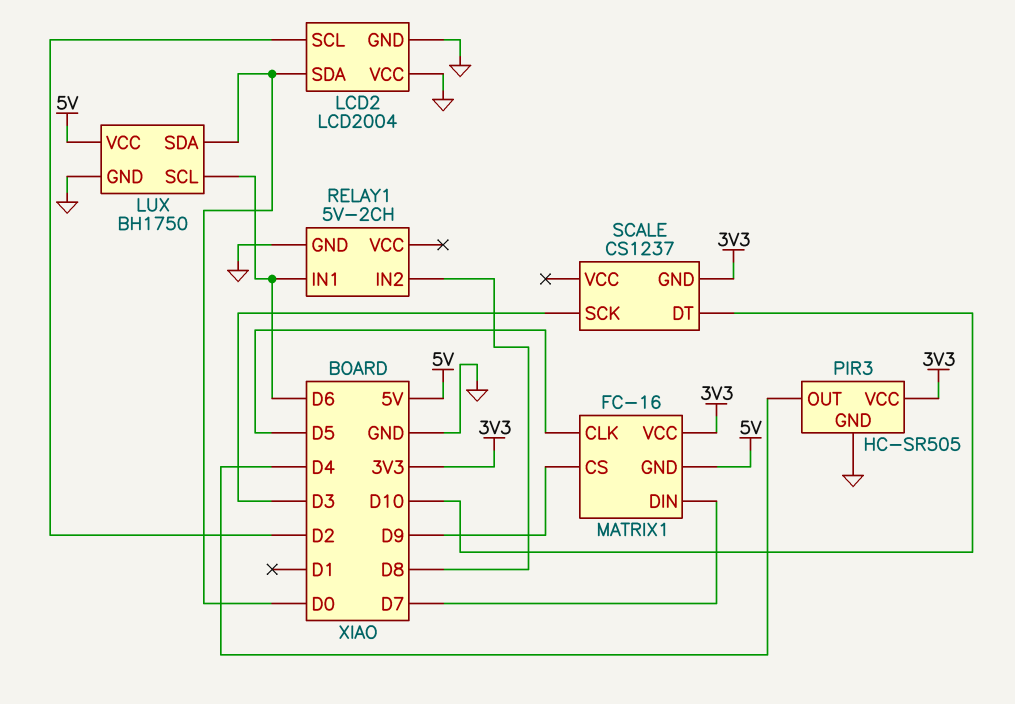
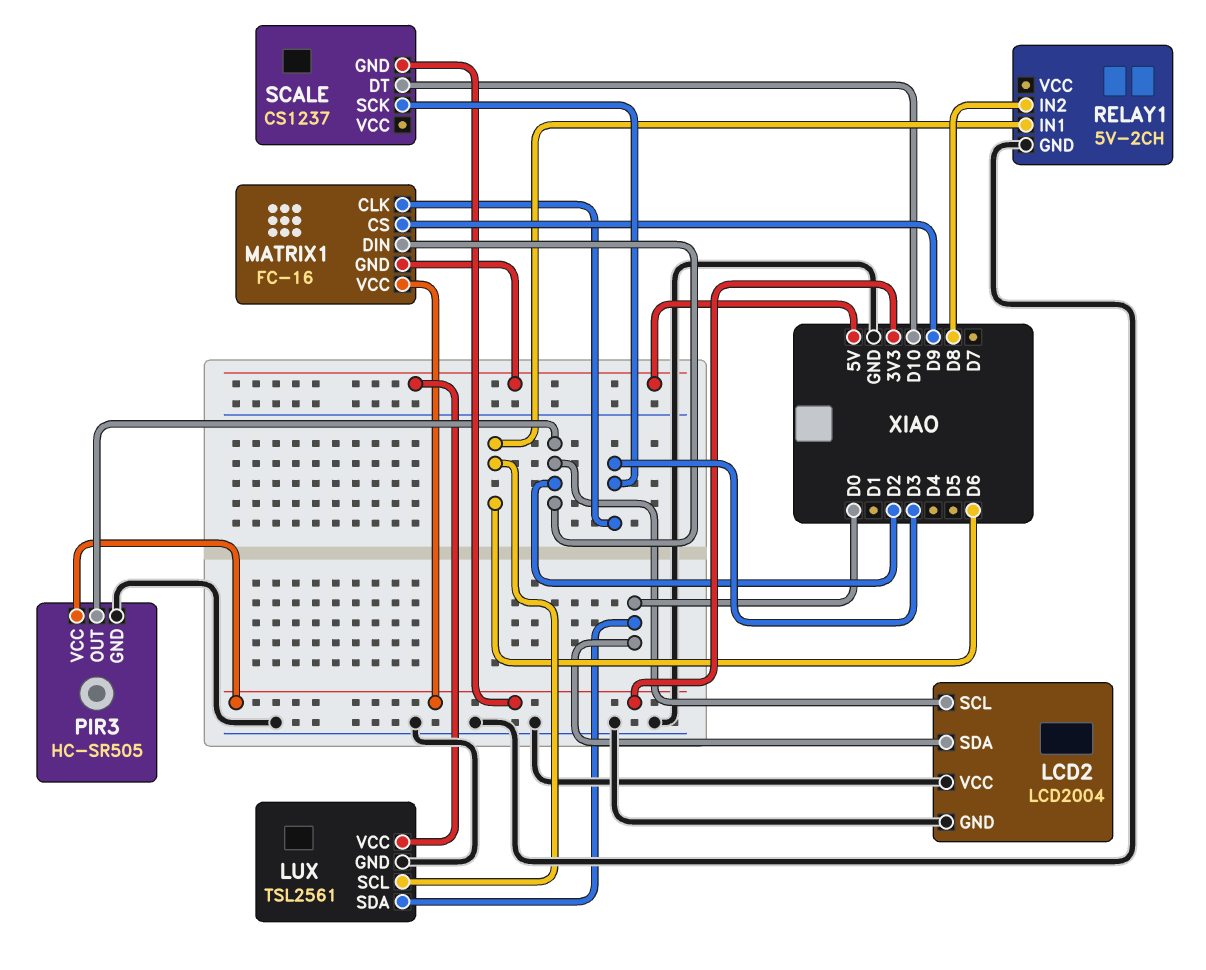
LUX: BH1750 -> TSL2561
MATRIX1 pin CLK: D5 -> D3
MATRIX1 pin DIN: D7 -> D2
PIR3 pin OUT: D4 -> D2

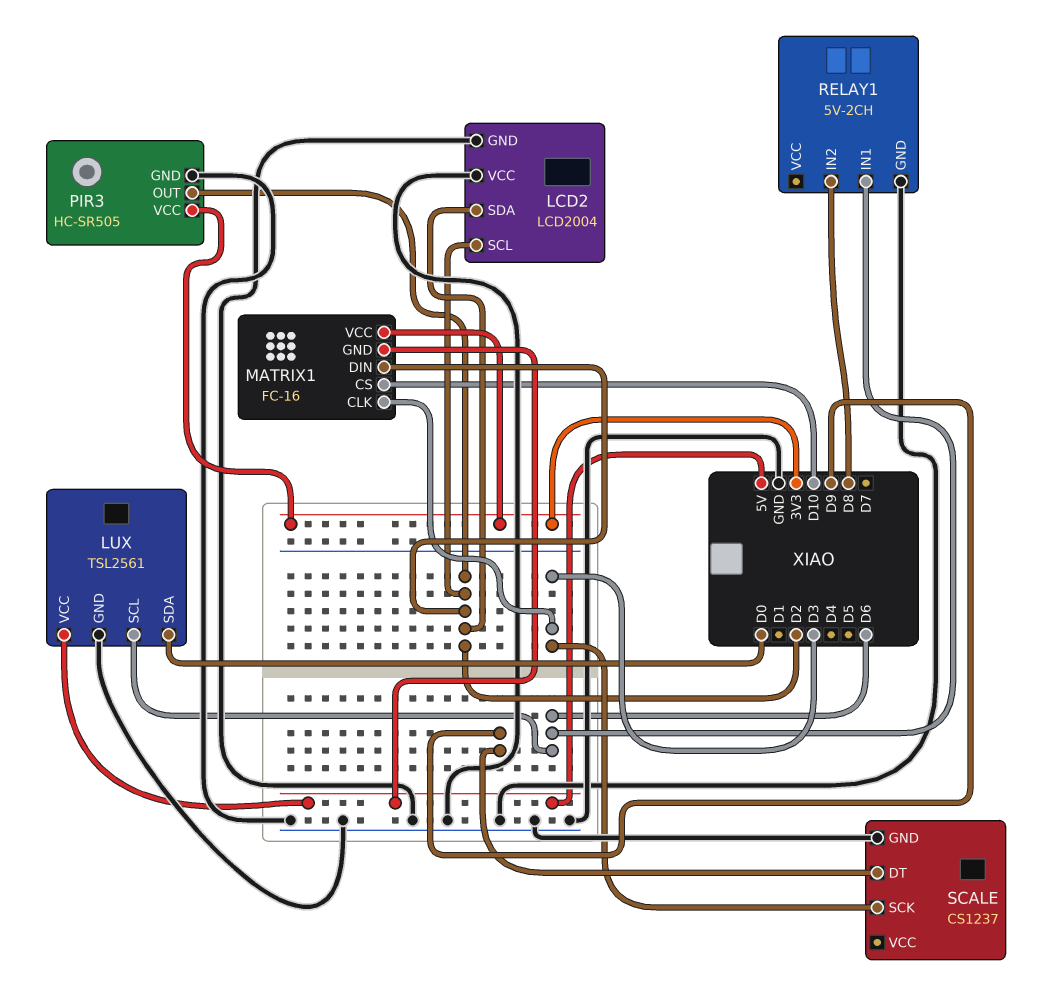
LCD2 pin SDA: D0 -> D2
MATRIX1 pin CS: D9 -> D10
SCALE pin DT: D10 -> D9
SCALE pin GND: 3V3 -> GND

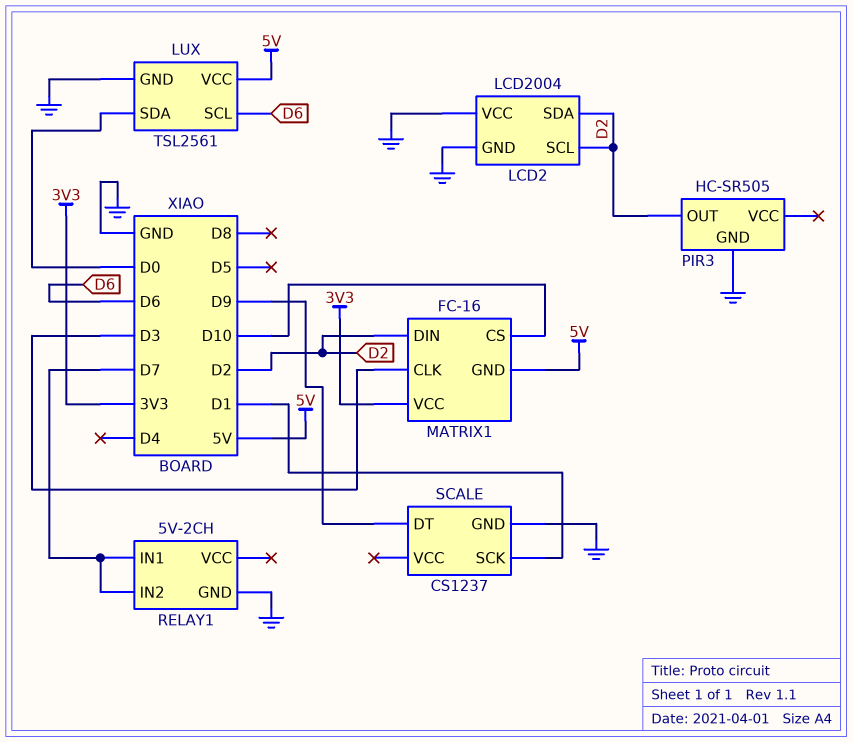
PIR3 pin VCC: 3V3 -> none
RELAY1 pin IN1: D6 -> D7
RELAY1 pin IN2: D8 -> D7
SCALE pin SCK: D3 -> D1

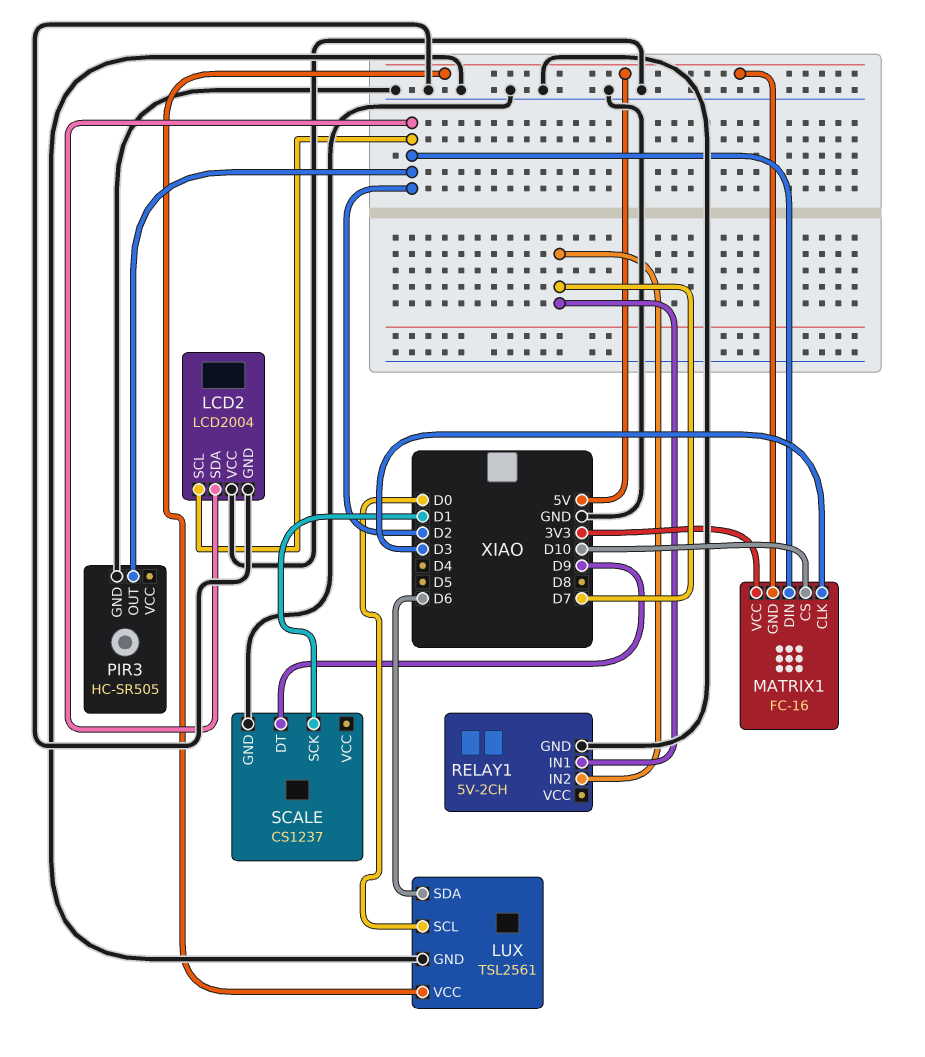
LUX pin SCL: D6 -> D0
LUX pin SDA: D0 -> D6

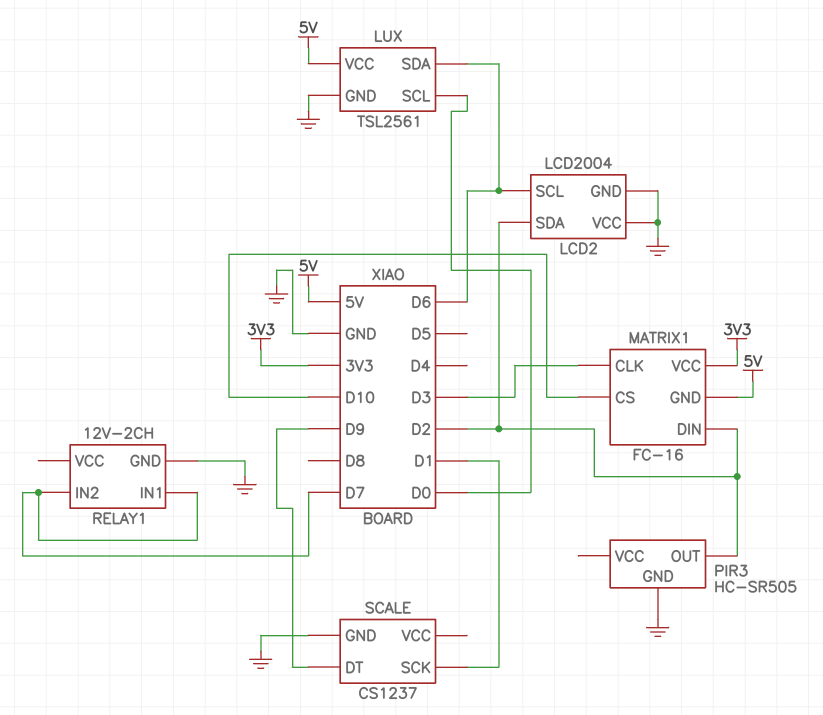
LCD2 pin SCL: D2 -> D6
RELAY1: 5V-2CH -> 12V-2CH

